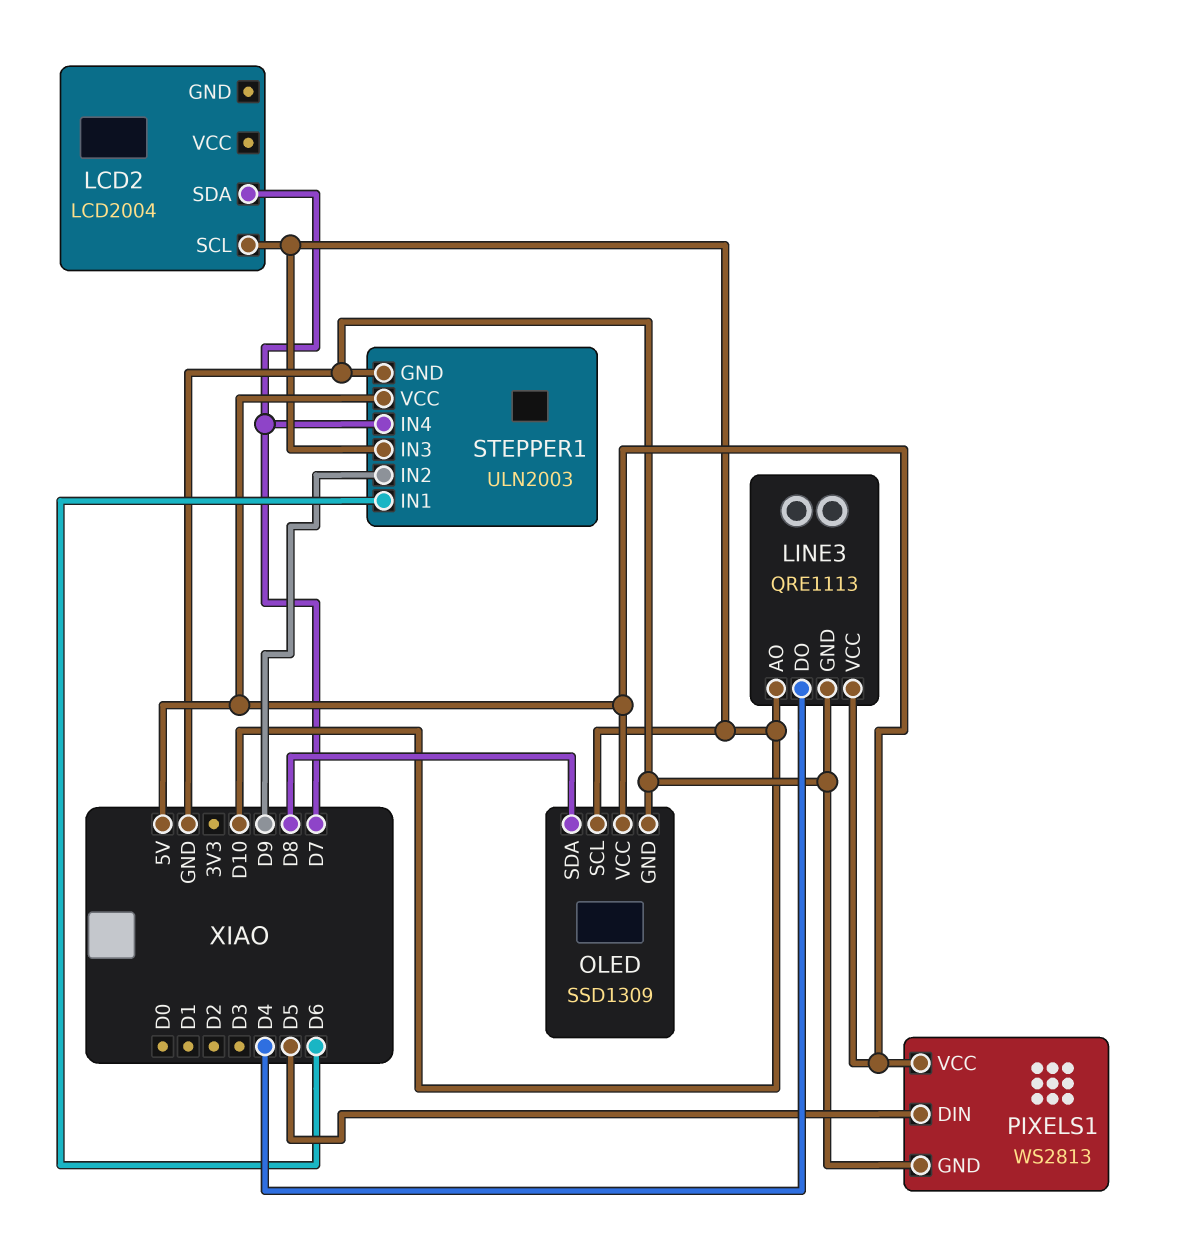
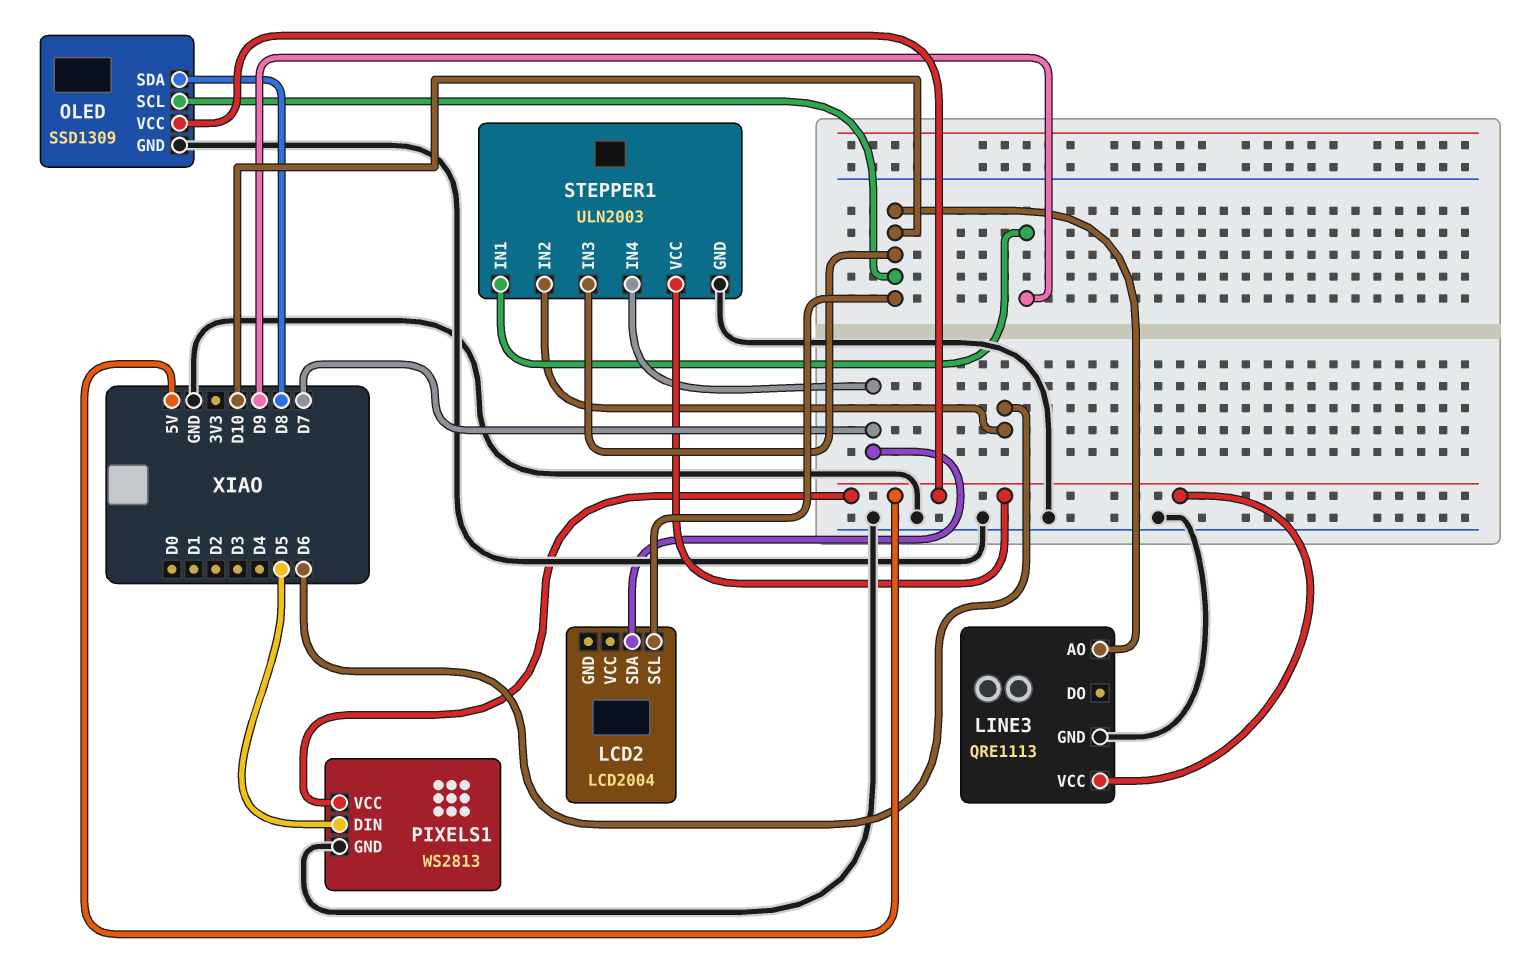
LINE3 pin DO: D4 -> none
STEPPER1 pin IN1: D6 -> D9
STEPPER1 pin IN2: D9 -> D6

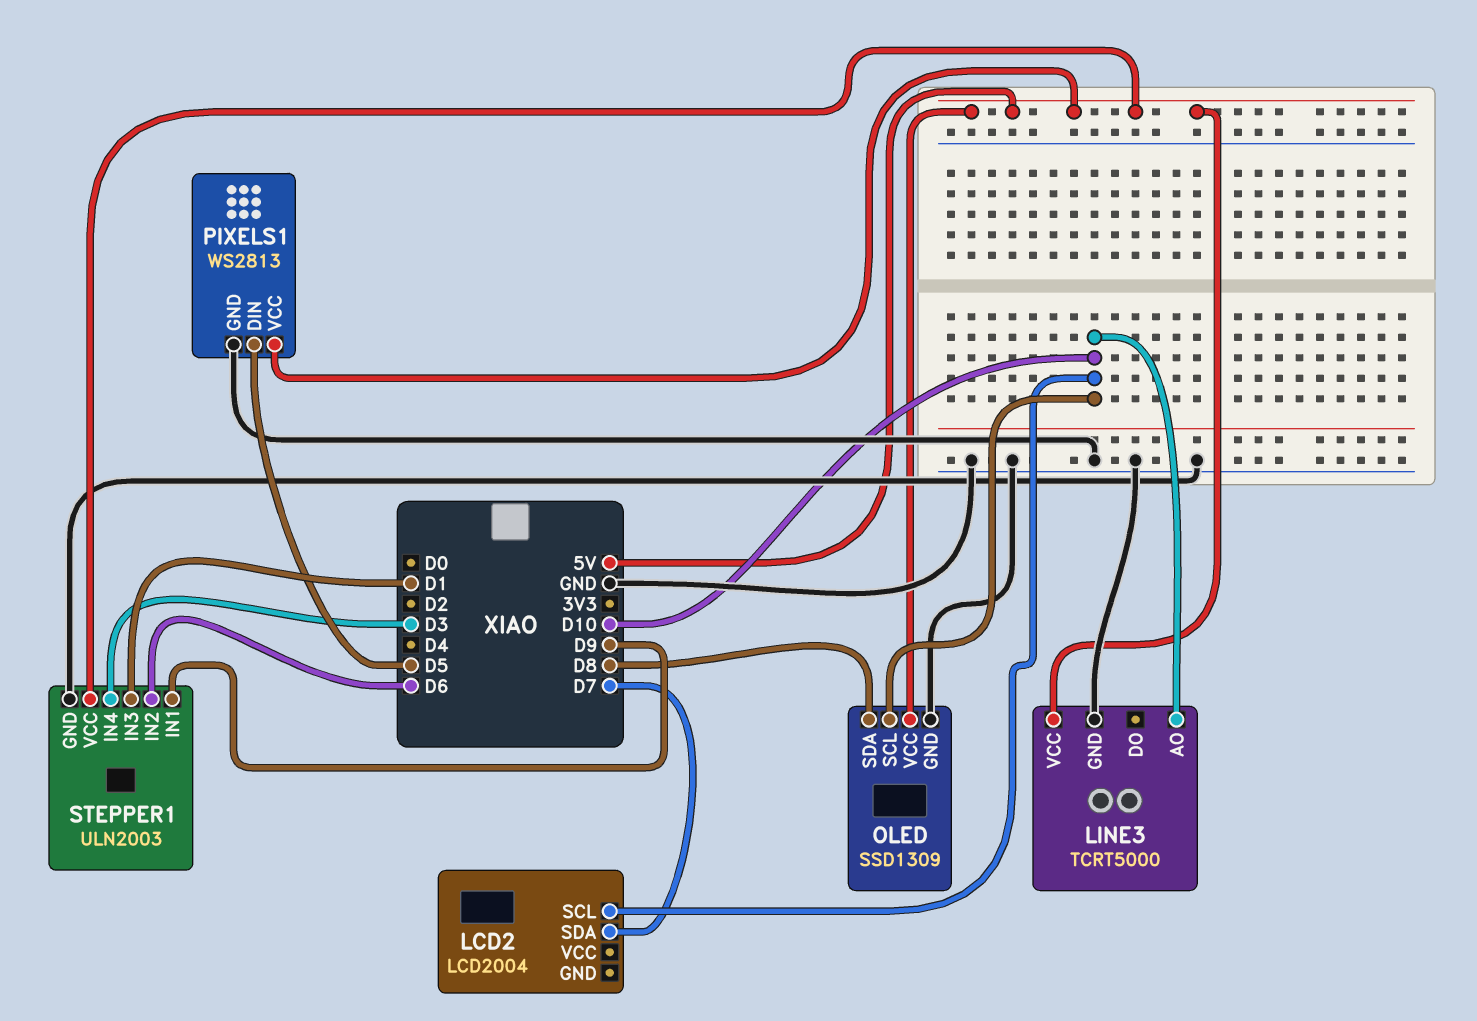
LINE3: QRE1113 -> TCRT5000
STEPPER1 pin IN3: D10 -> D1
STEPPER1 pin IN4: D7 -> D3

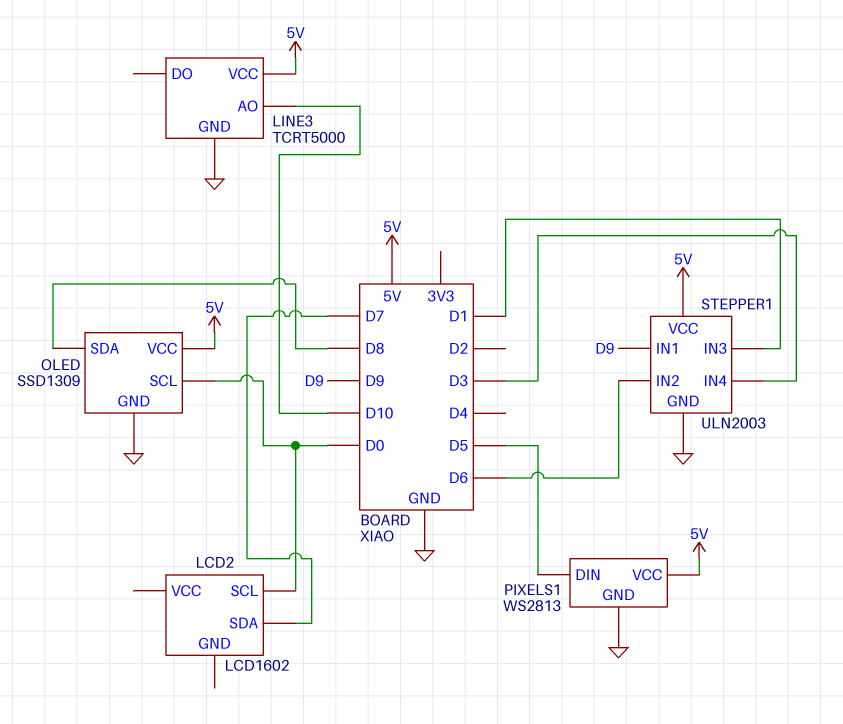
LCD2: LCD2004 -> LCD1602
LCD2 pin SCL: D10 -> D0
OLED pin SCL: D10 -> D0

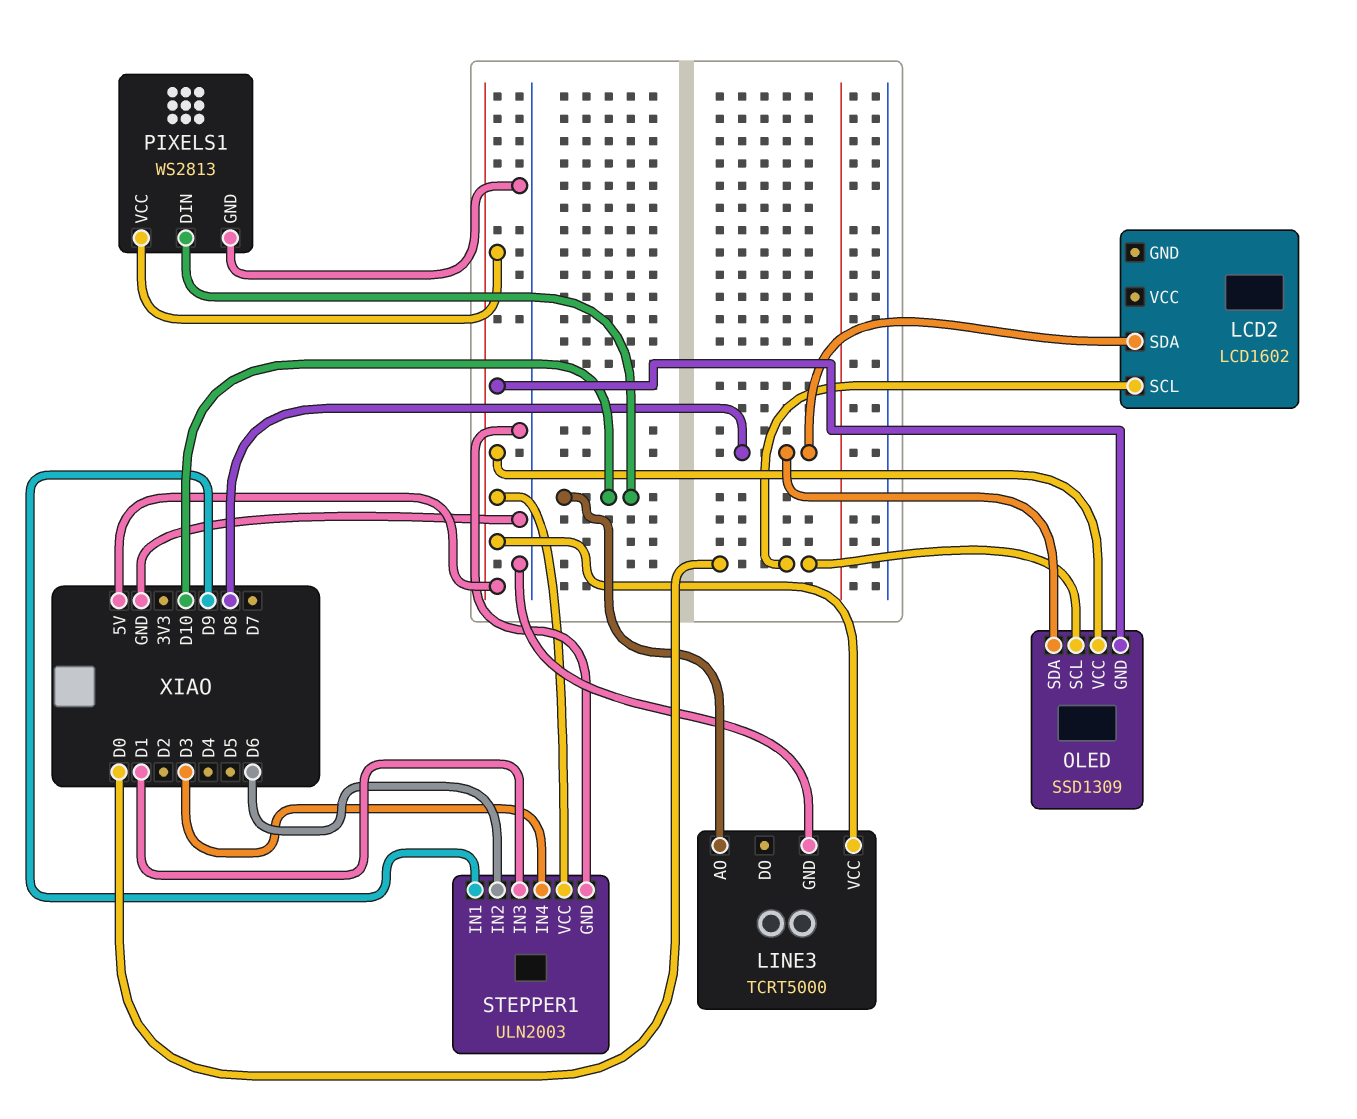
LCD2 pin SDA: D7 -> D8
OLED pin GND: GND -> 5V
PIXELS1 pin DIN: D5 -> D10

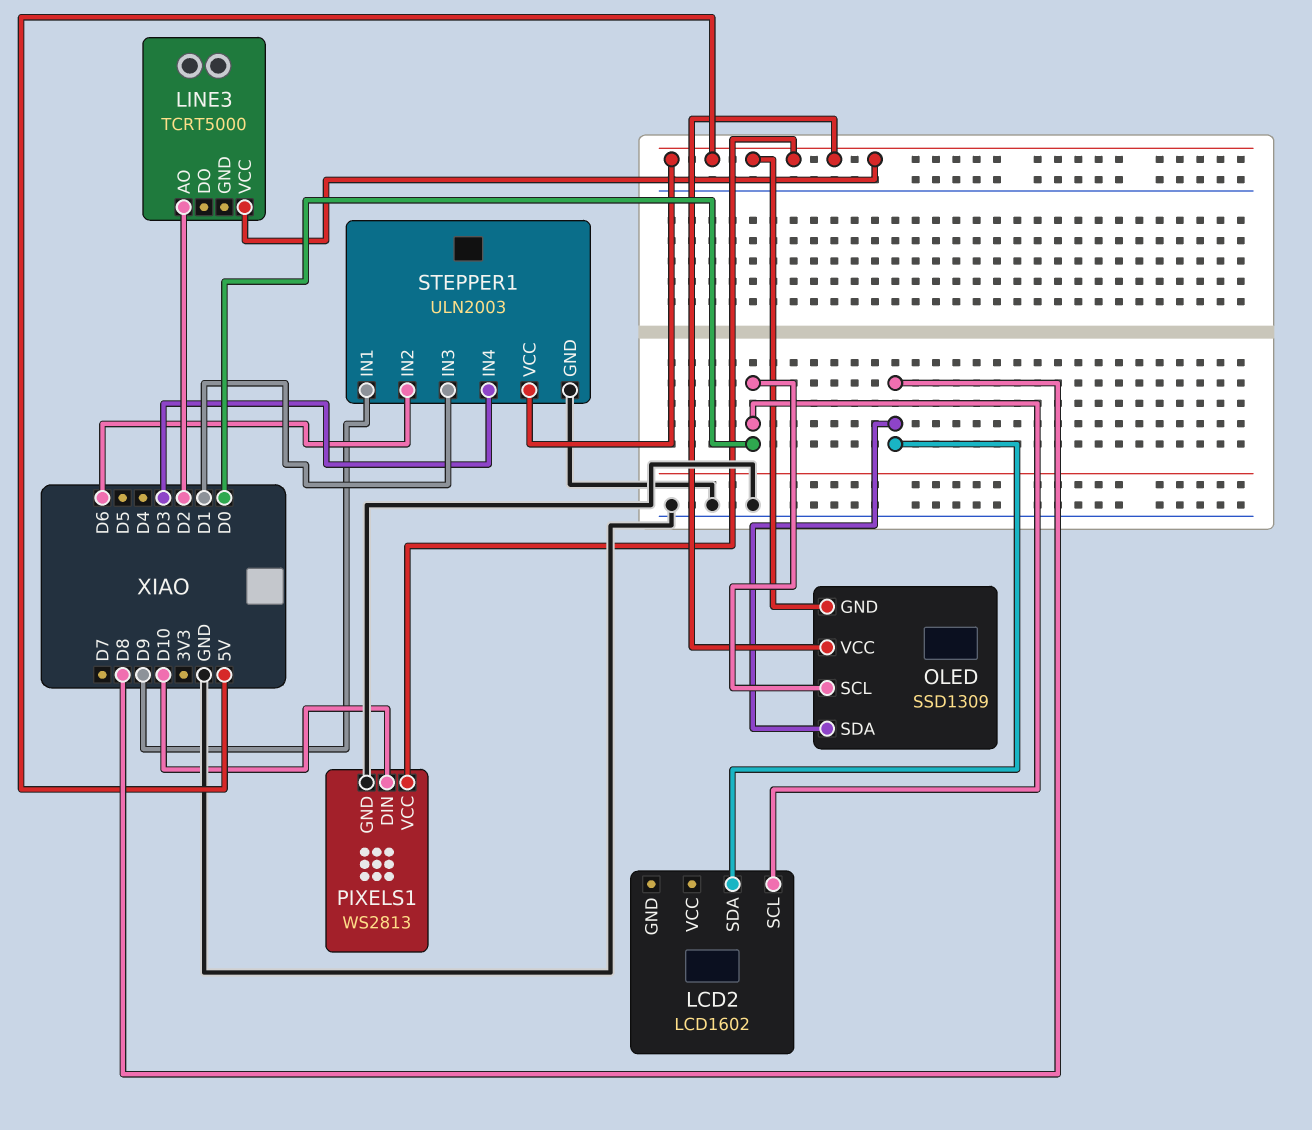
LINE3 pin AO: D10 -> D2
LINE3 pin GND: GND -> none

